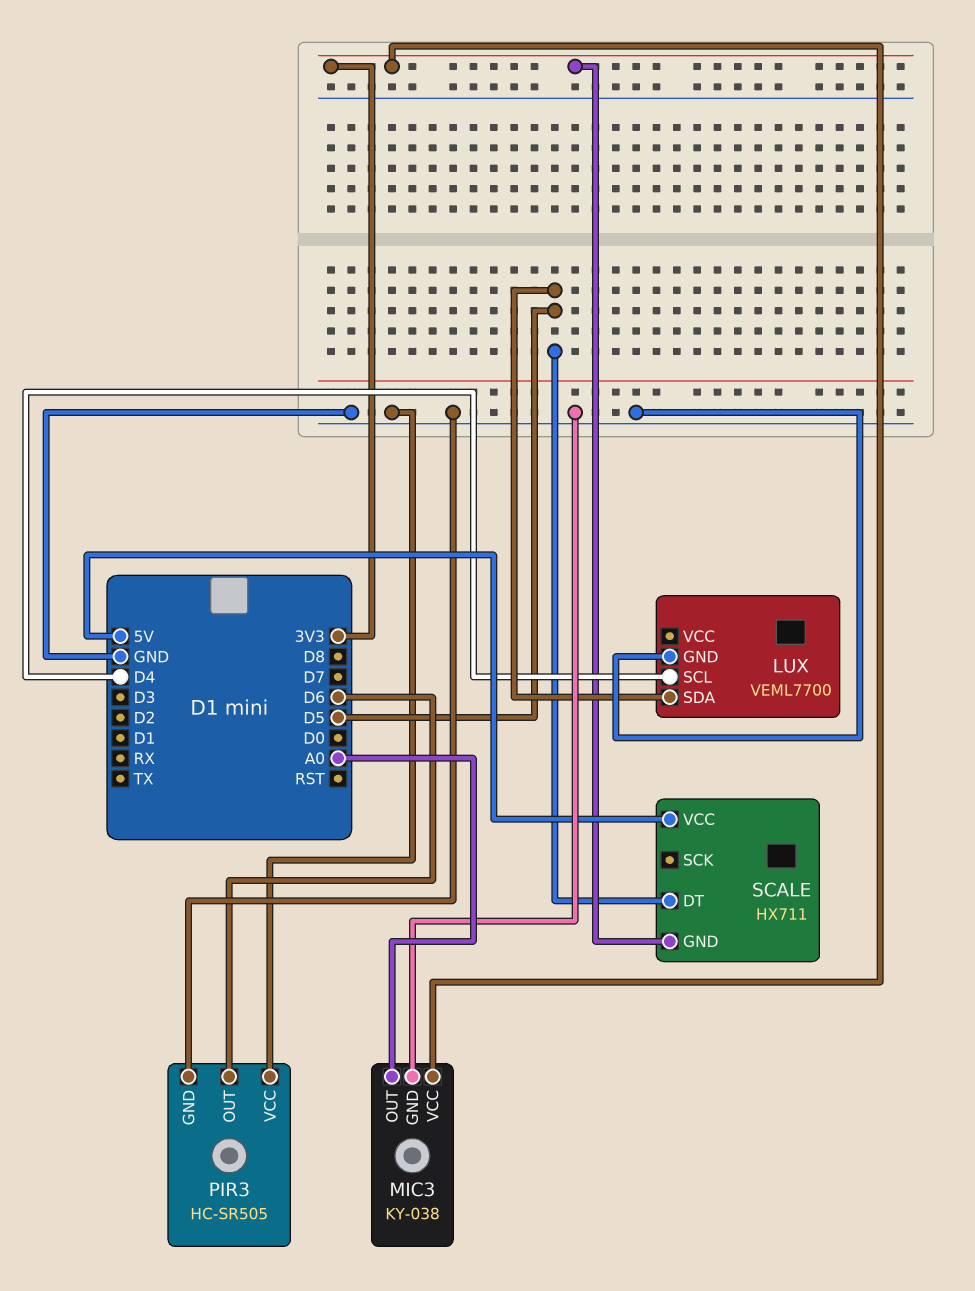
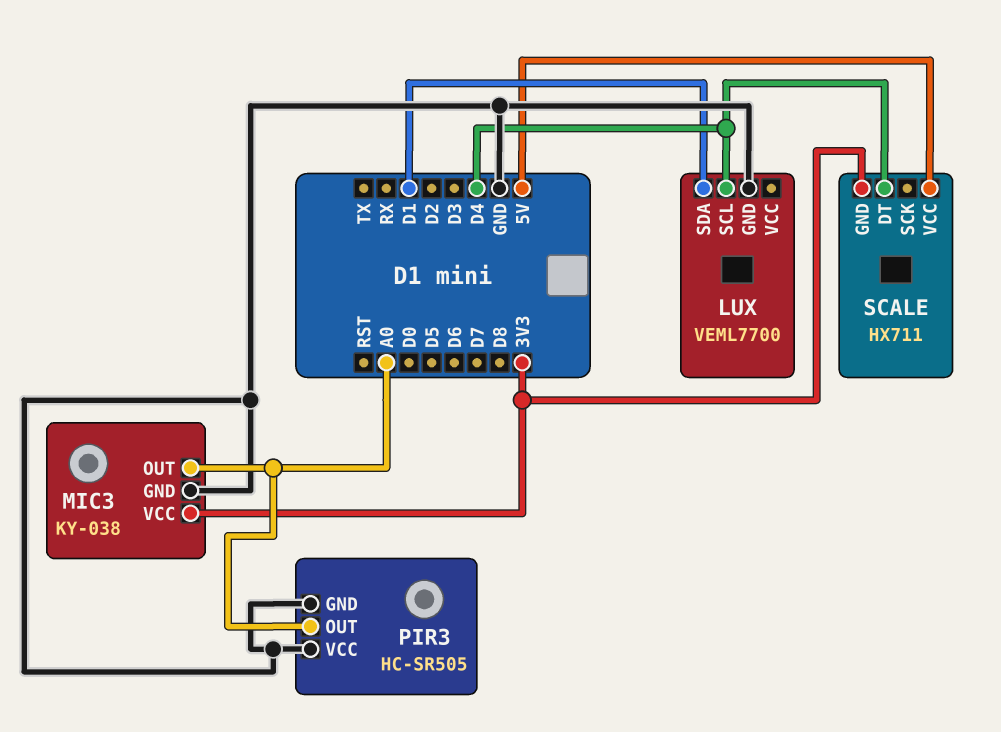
LUX pin SDA: D5 -> D1
PIR3 pin OUT: D6 -> A0
SCALE pin DT: D5 -> D4

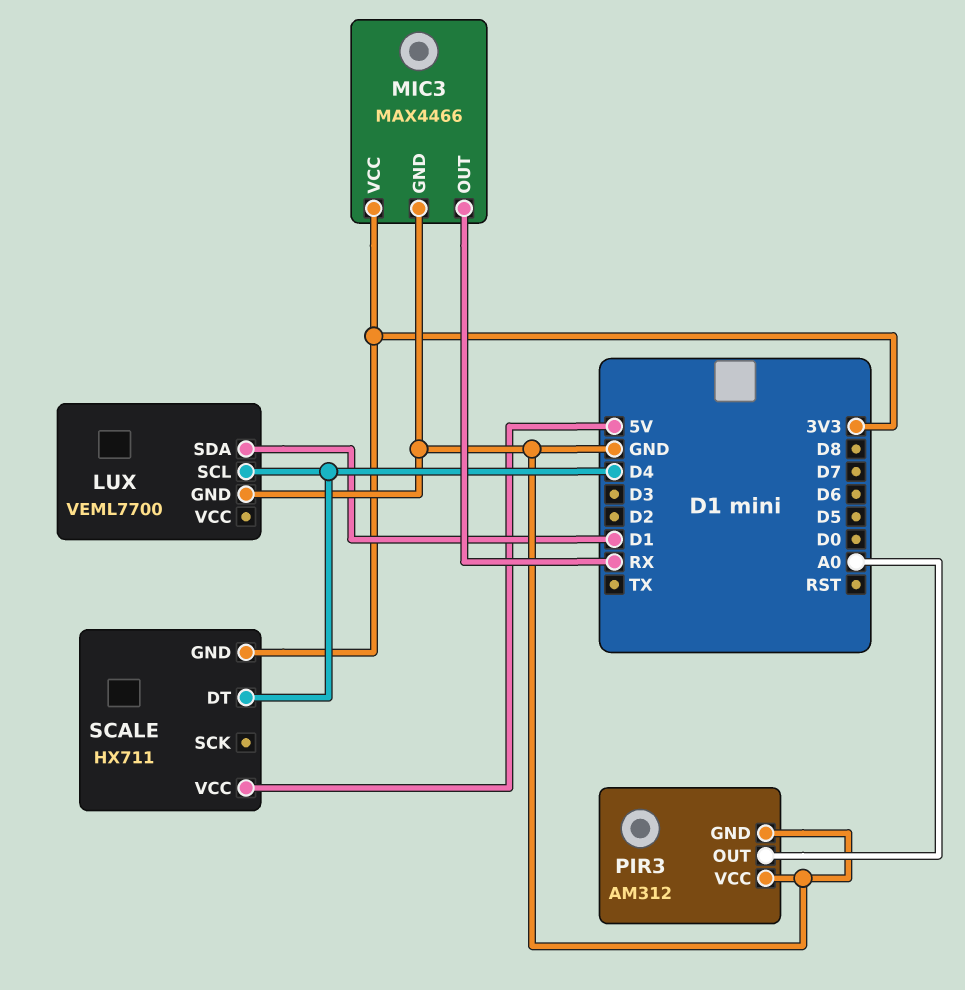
MIC3: KY-038 -> MAX4466
MIC3 pin OUT: A0 -> RX
PIR3: HC-SR505 -> AM312

